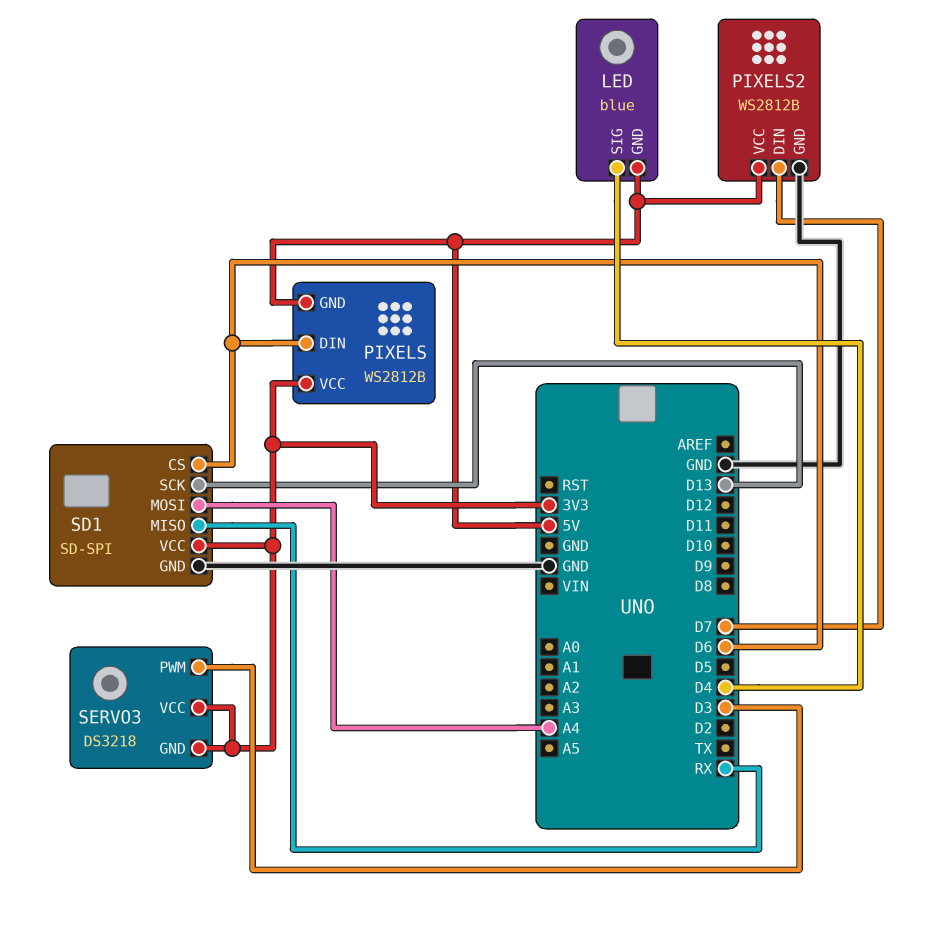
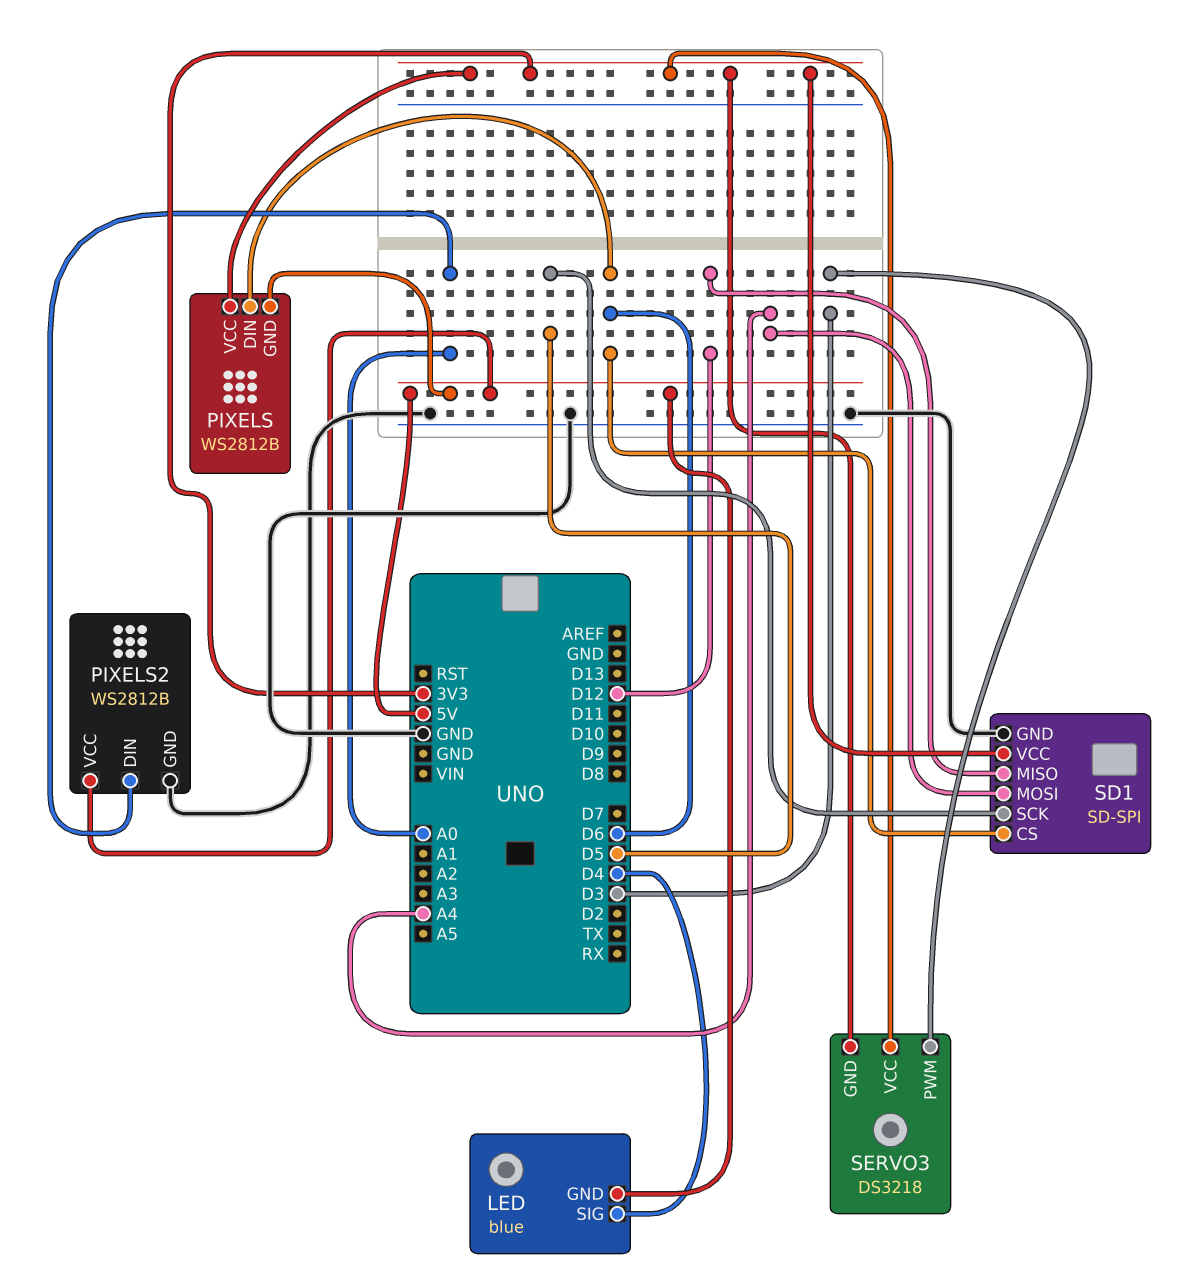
PIXELS2 pin DIN: D7 -> A0
SD1 pin MISO: RX -> D12
SD1 pin SCK: D13 -> D5

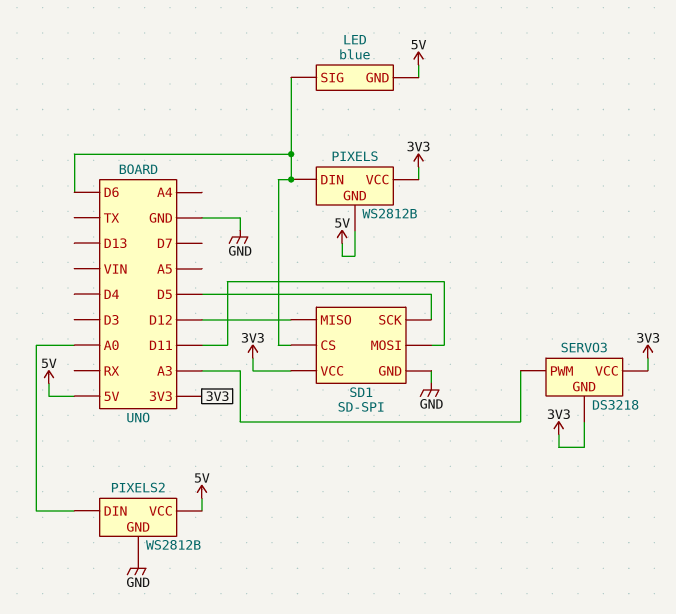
LED pin SIG: D4 -> D6
SD1 pin MOSI: A4 -> D11
SERVO3 pin PWM: D3 -> A3

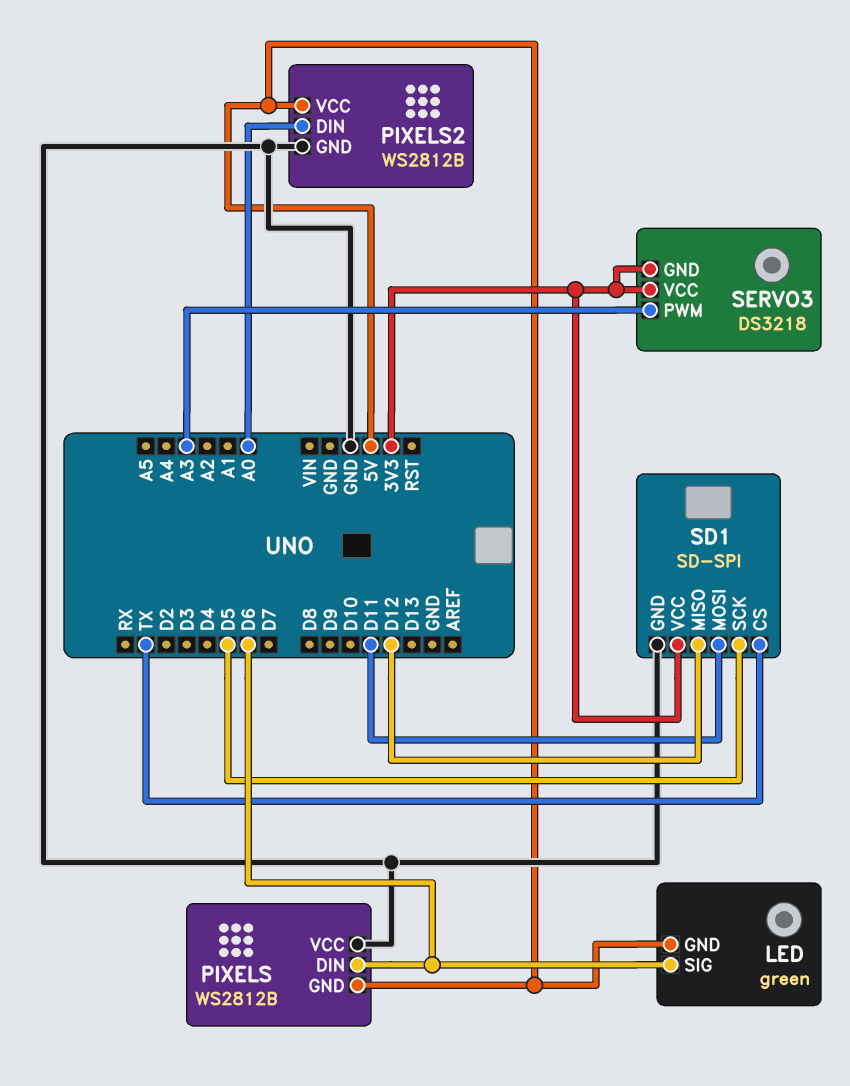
LED: blue -> green
PIXELS pin VCC: 3V3 -> GND
SD1 pin CS: D6 -> TX

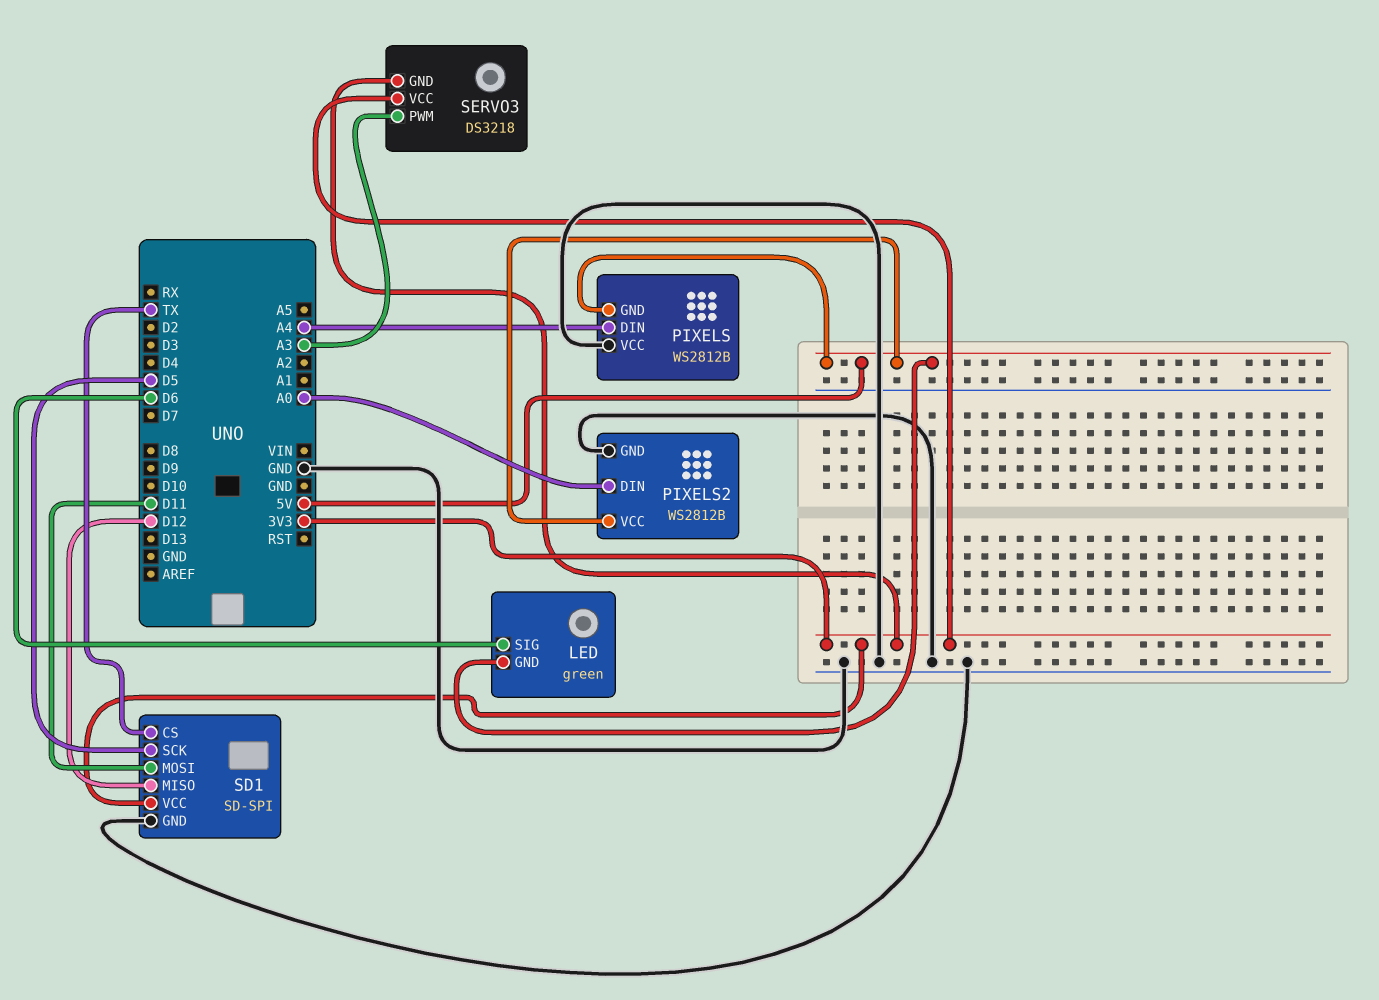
PIXELS pin DIN: D6 -> A4

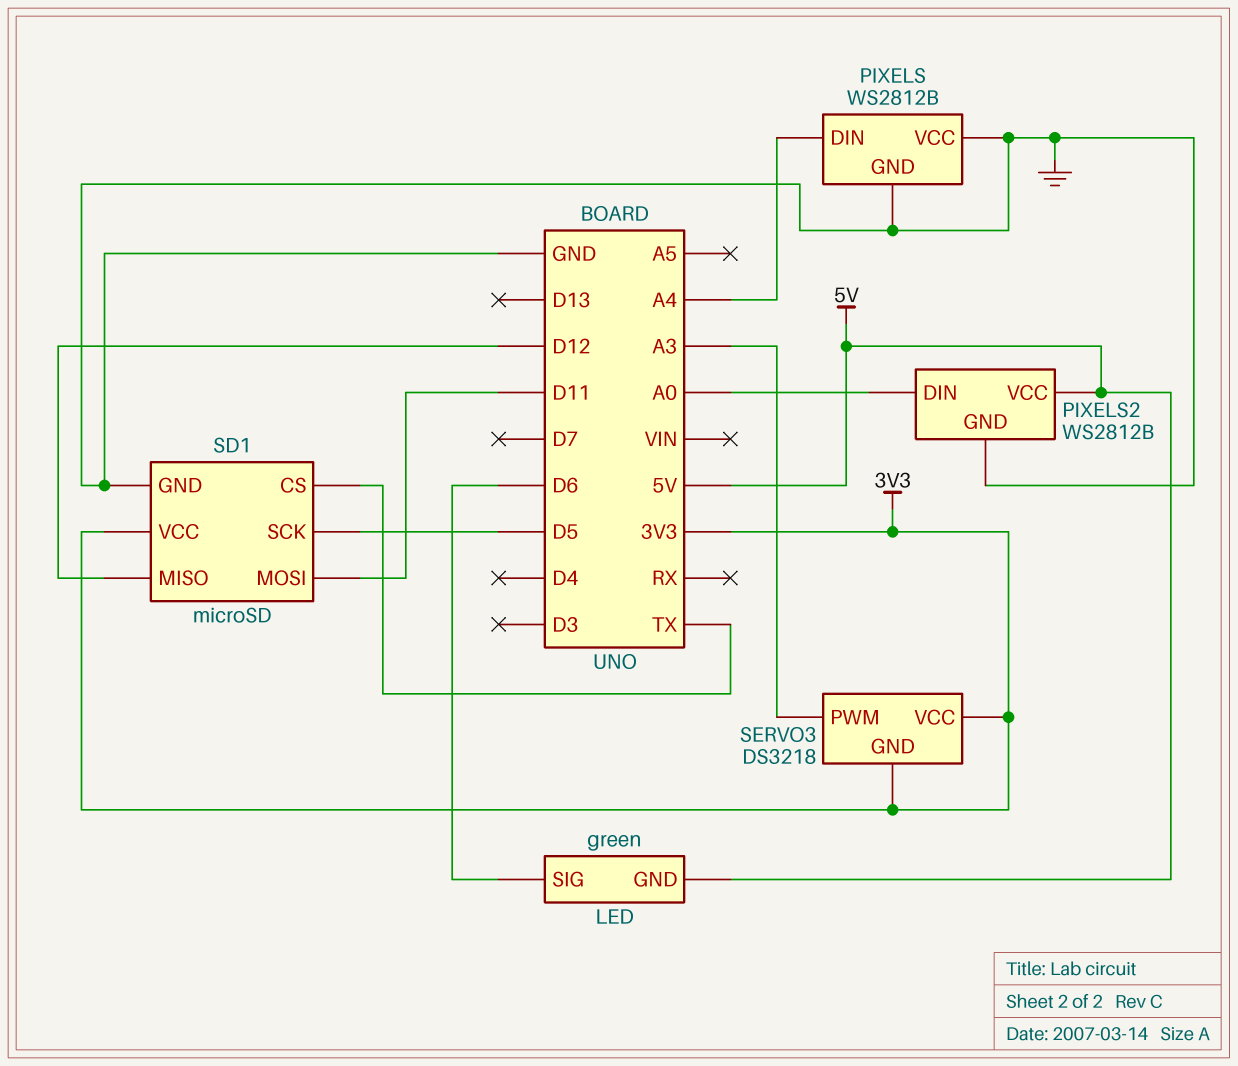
PIXELS pin GND: 5V -> GND
SD1: SD-SPI -> microSD

